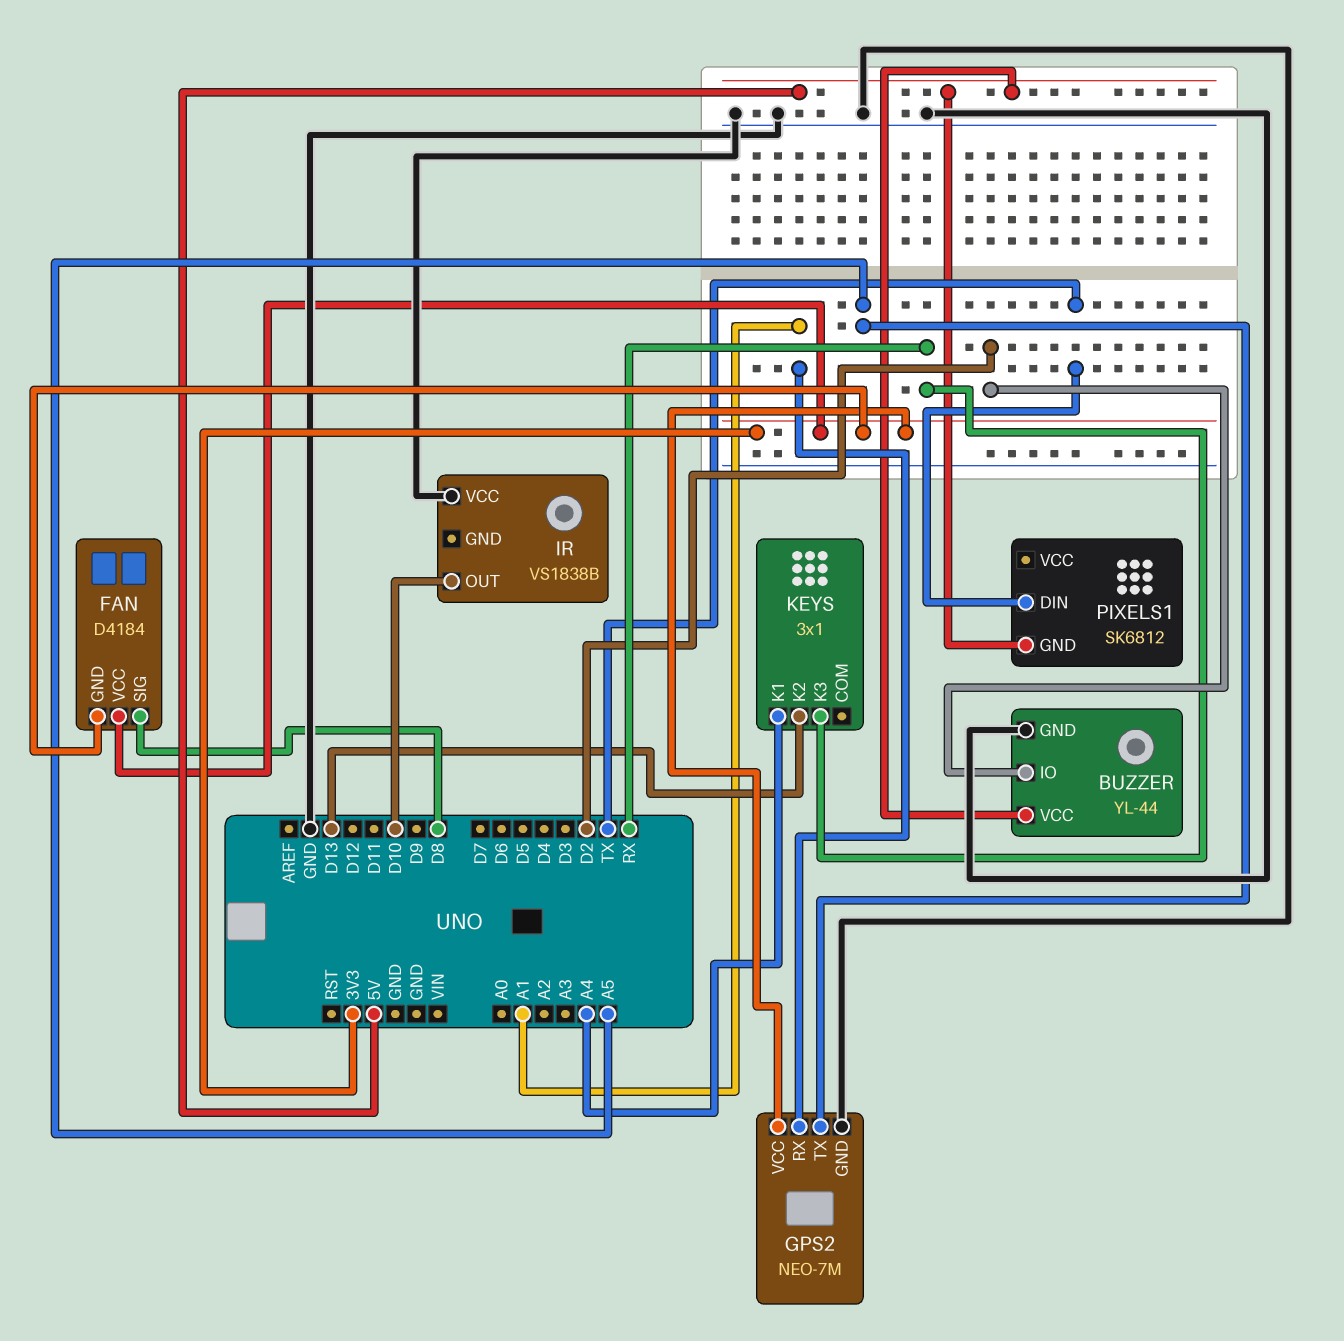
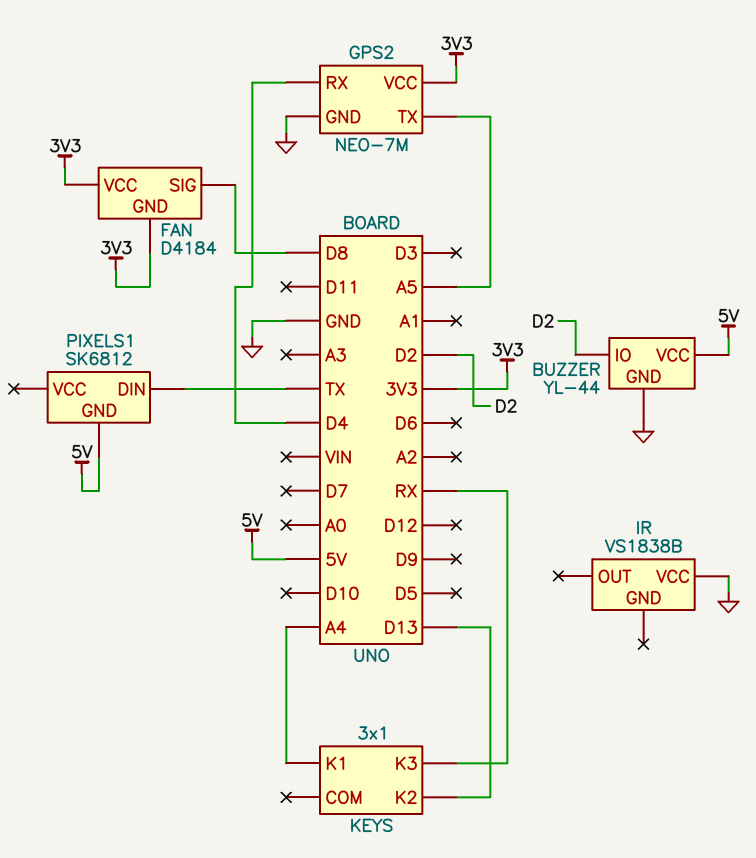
GPS2 pin RX: A1 -> D4
IR pin OUT: D10 -> none

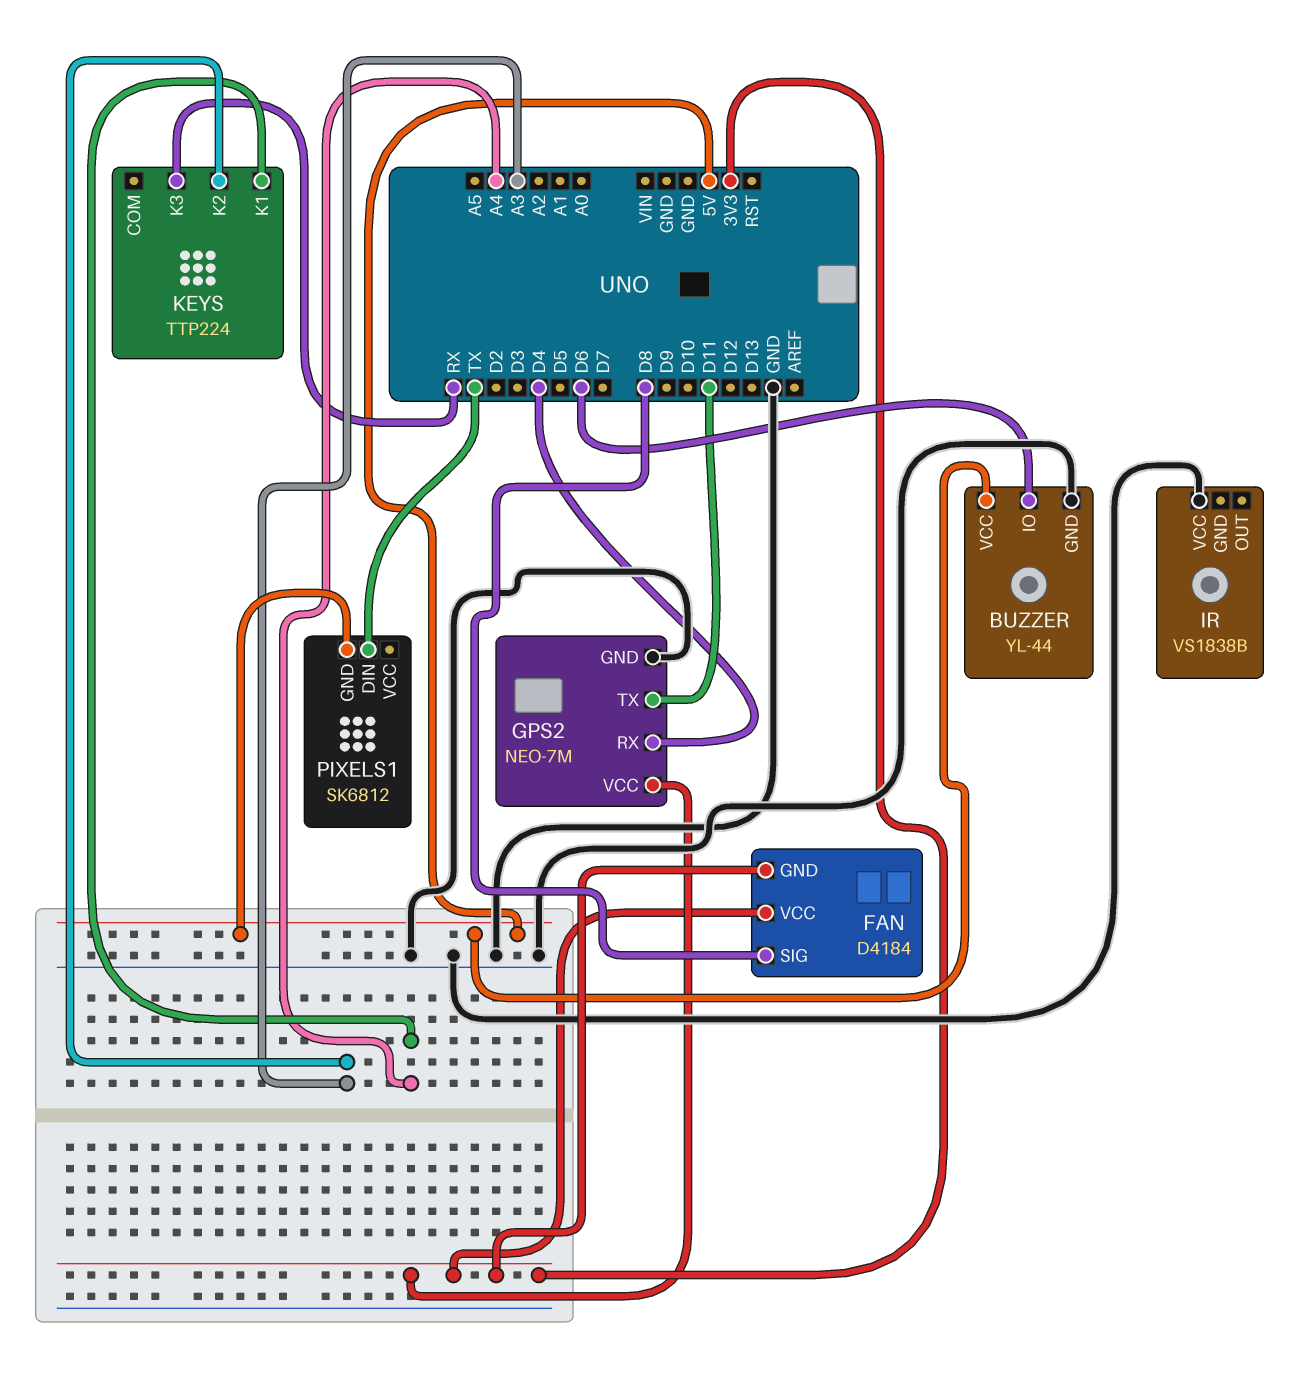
BUZZER pin IO: D2 -> D6
GPS2 pin TX: A5 -> D11
KEYS: 3x1 -> TTP224
KEYS pin K2: D13 -> A3

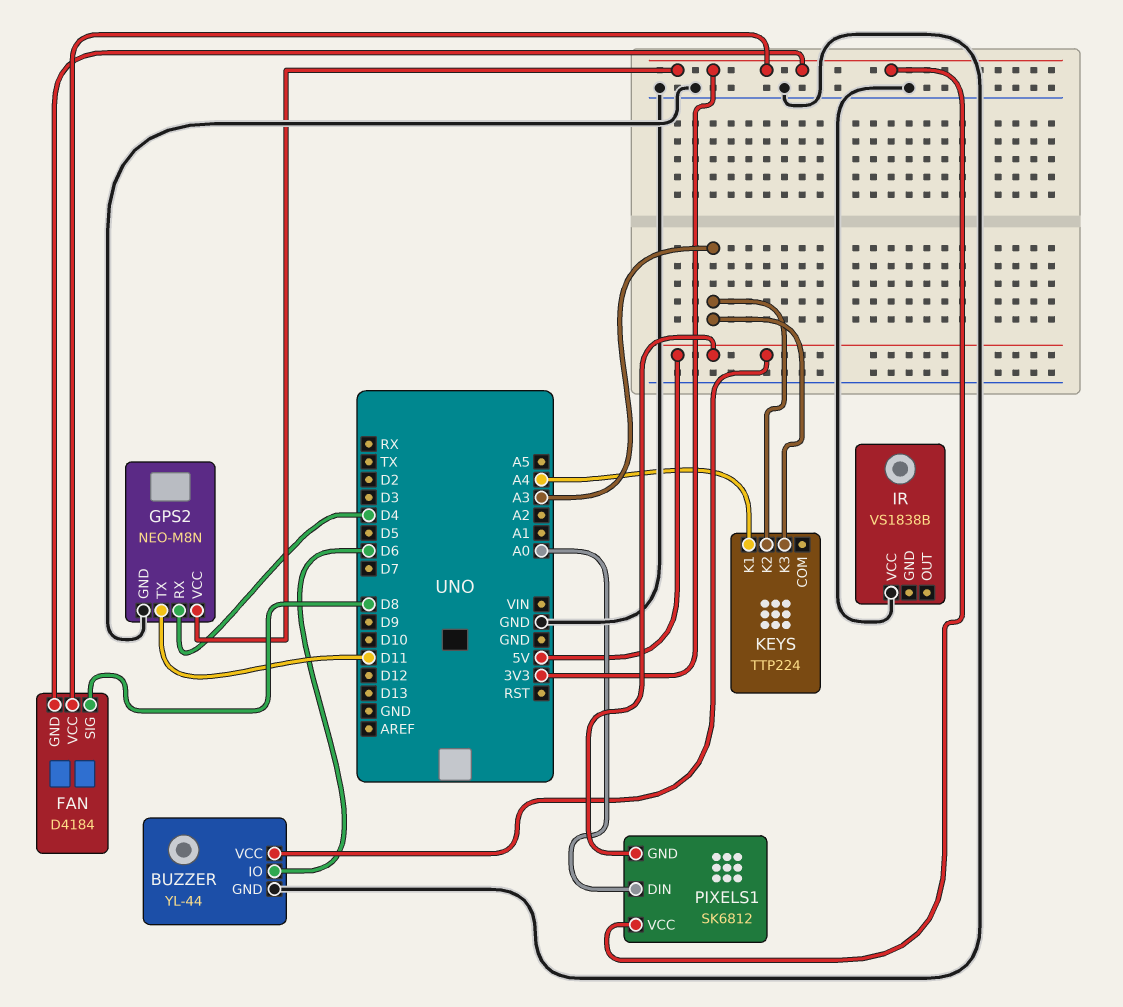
GPS2: NEO-7M -> NEO-M8N
KEYS pin K3: RX -> A3
PIXELS1 pin DIN: TX -> A0
PIXELS1 pin VCC: none -> 3V3

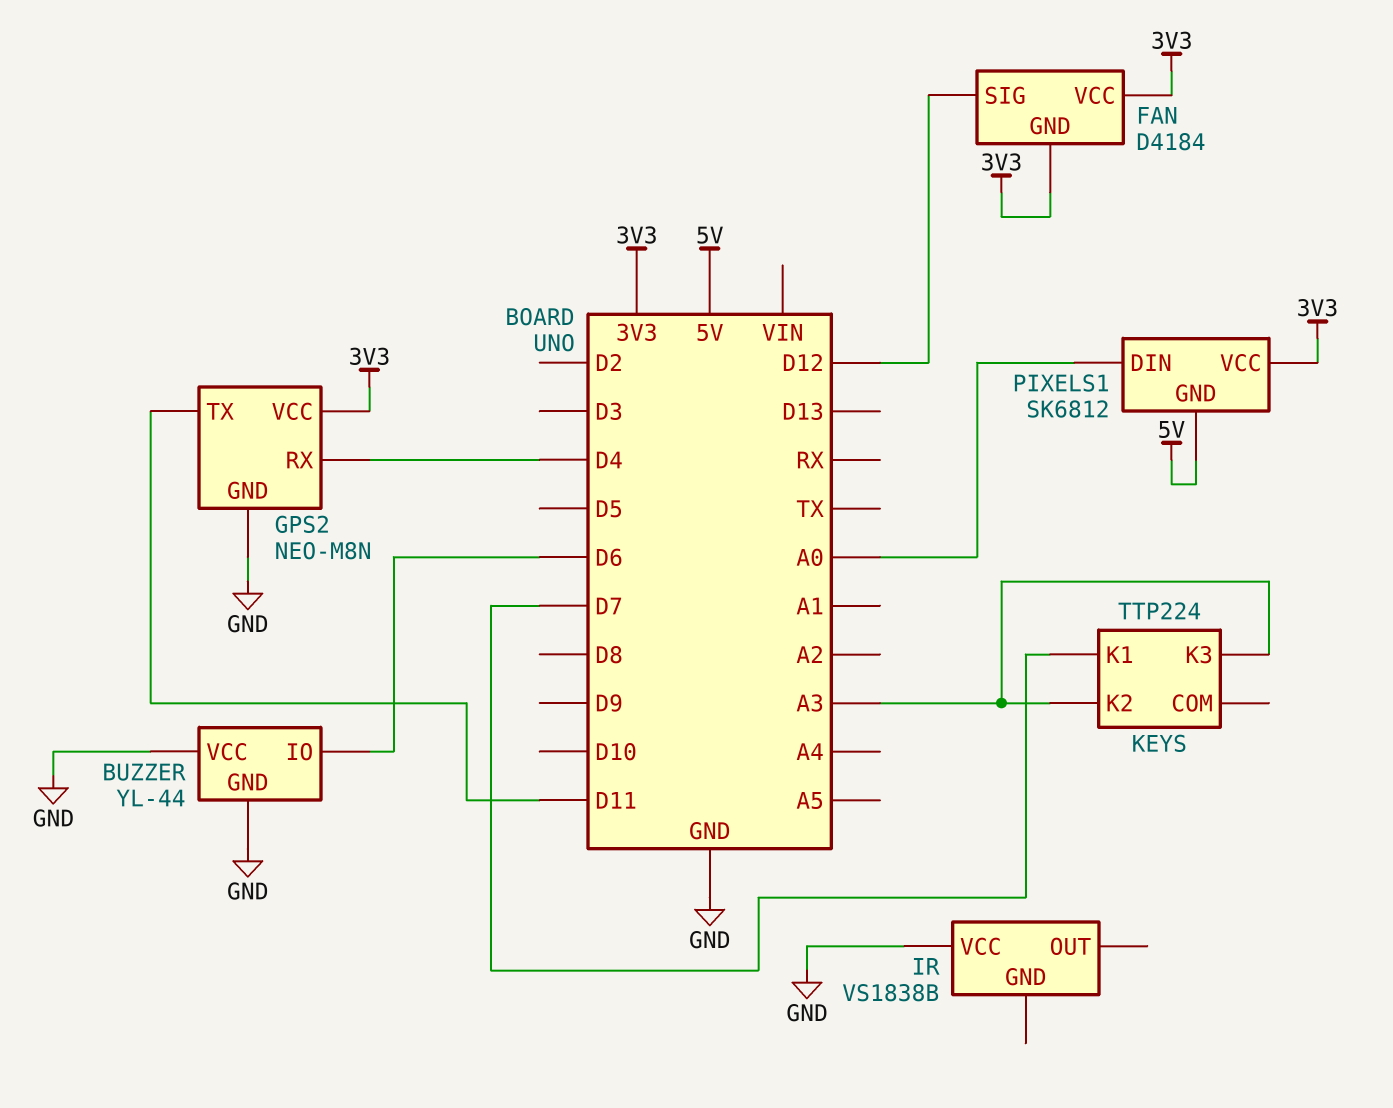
BUZZER pin VCC: 5V -> GND
FAN pin SIG: D8 -> D12
KEYS pin K1: A4 -> D7

